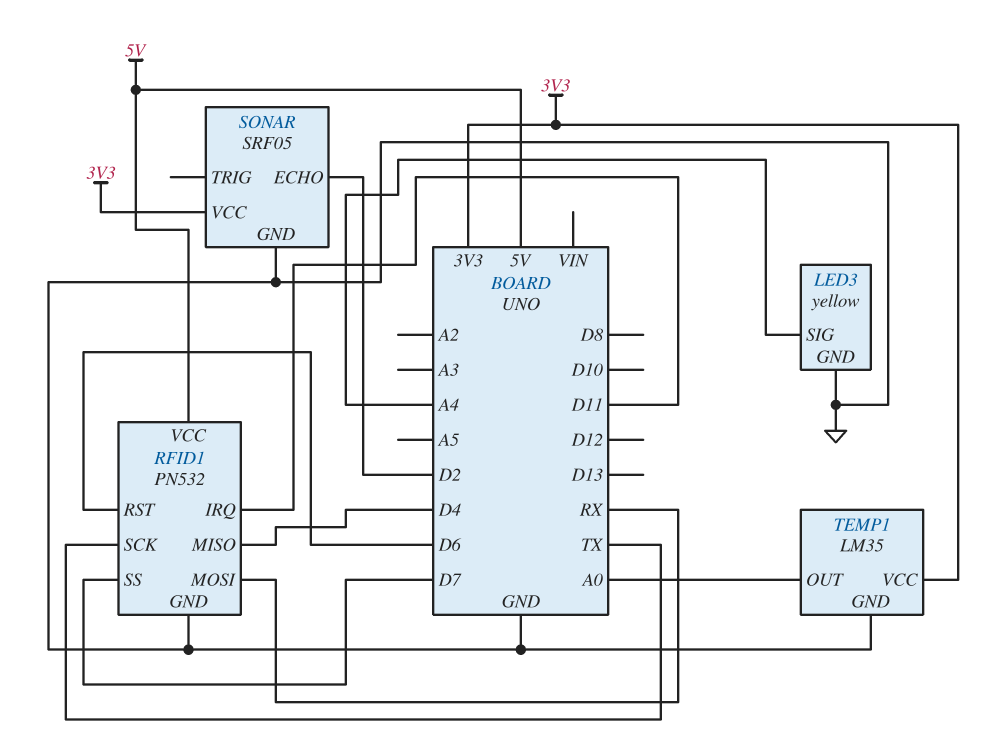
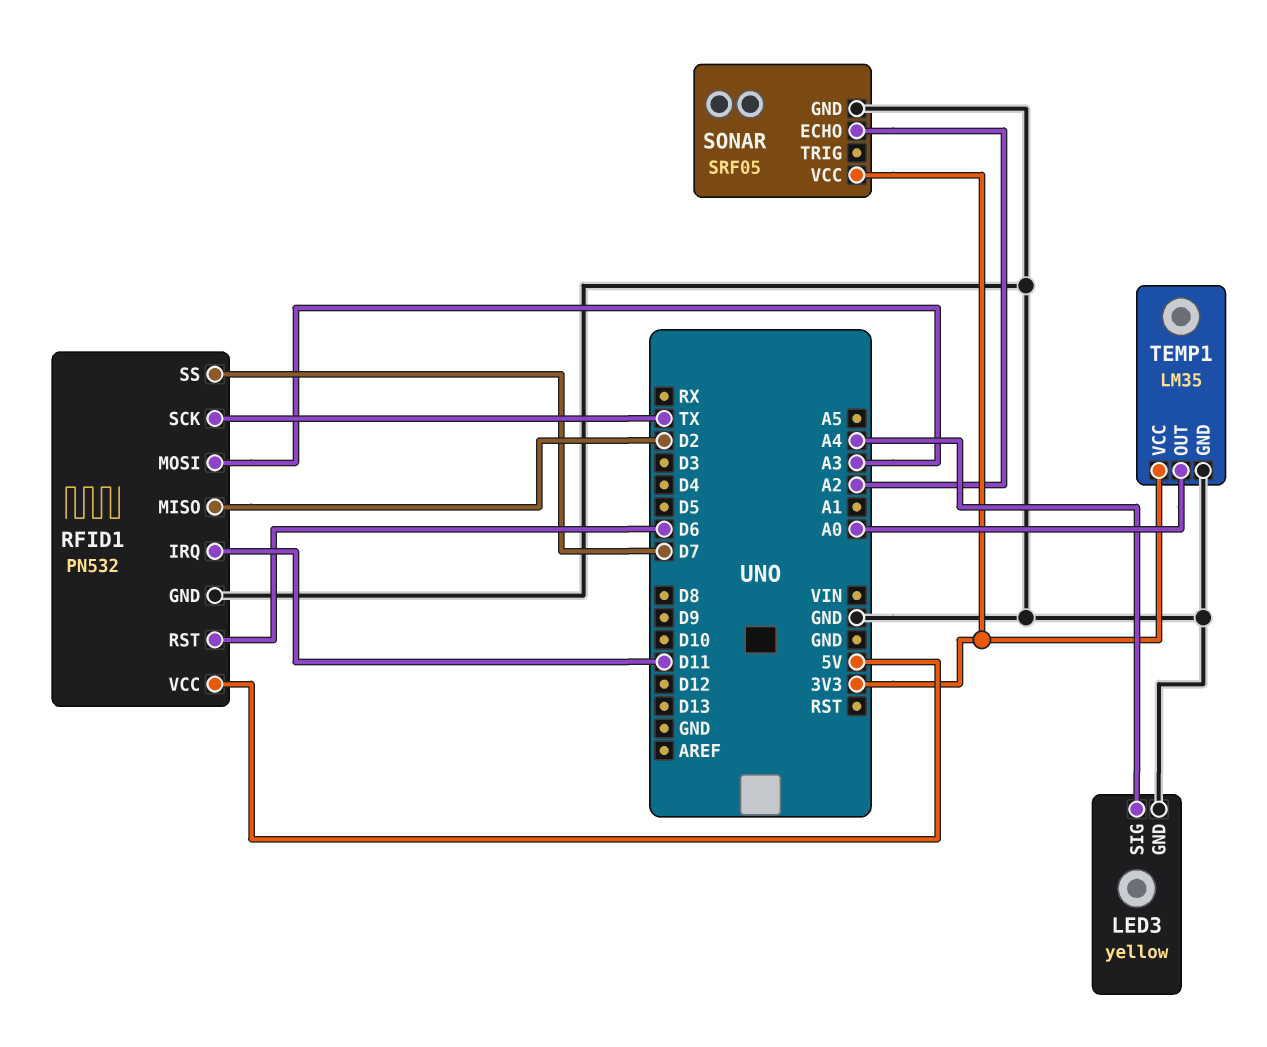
RFID1 pin MISO: D4 -> D2
RFID1 pin MOSI: RX -> A3
SONAR pin ECHO: D2 -> A2

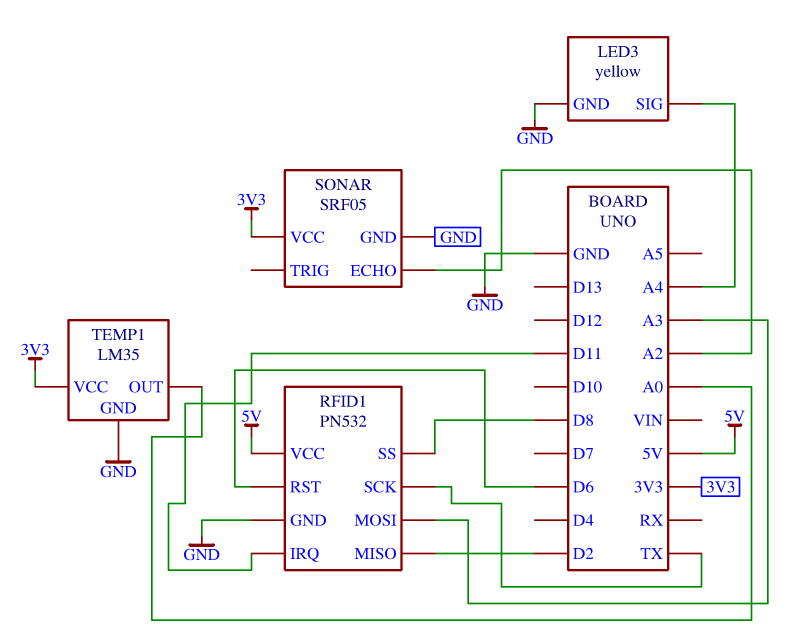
RFID1 pin SS: D7 -> D8

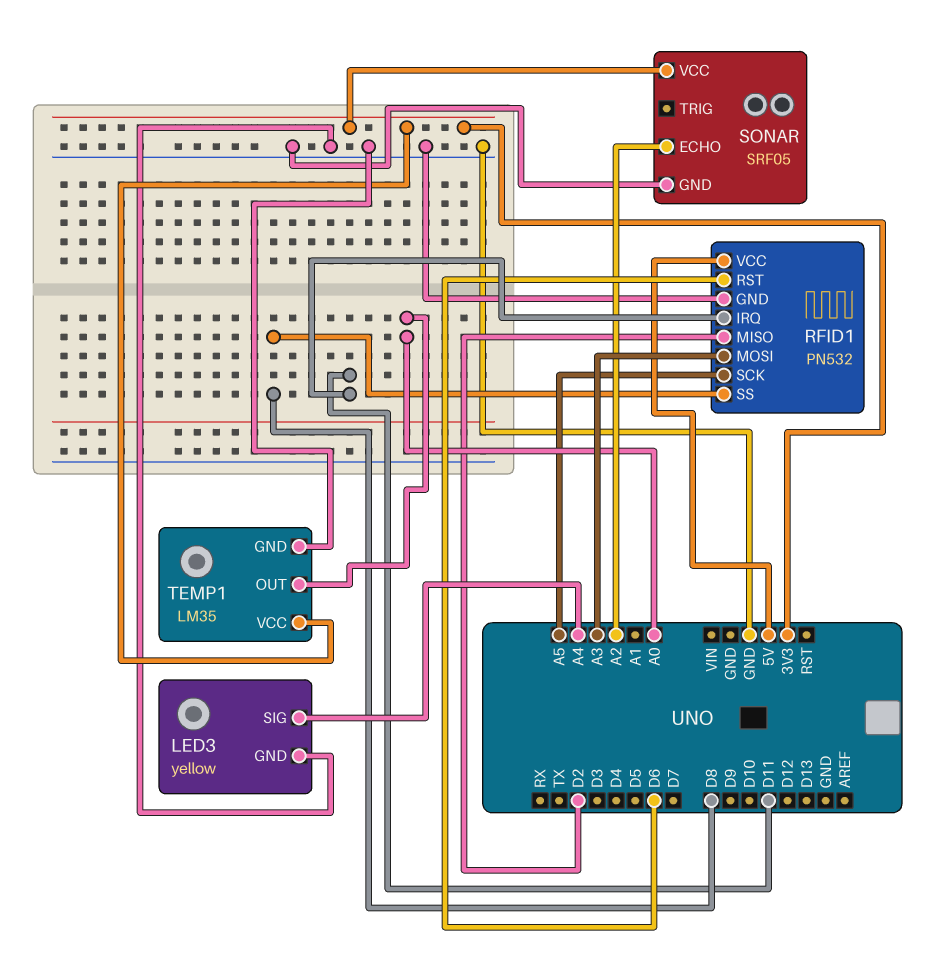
RFID1 pin SCK: TX -> A5

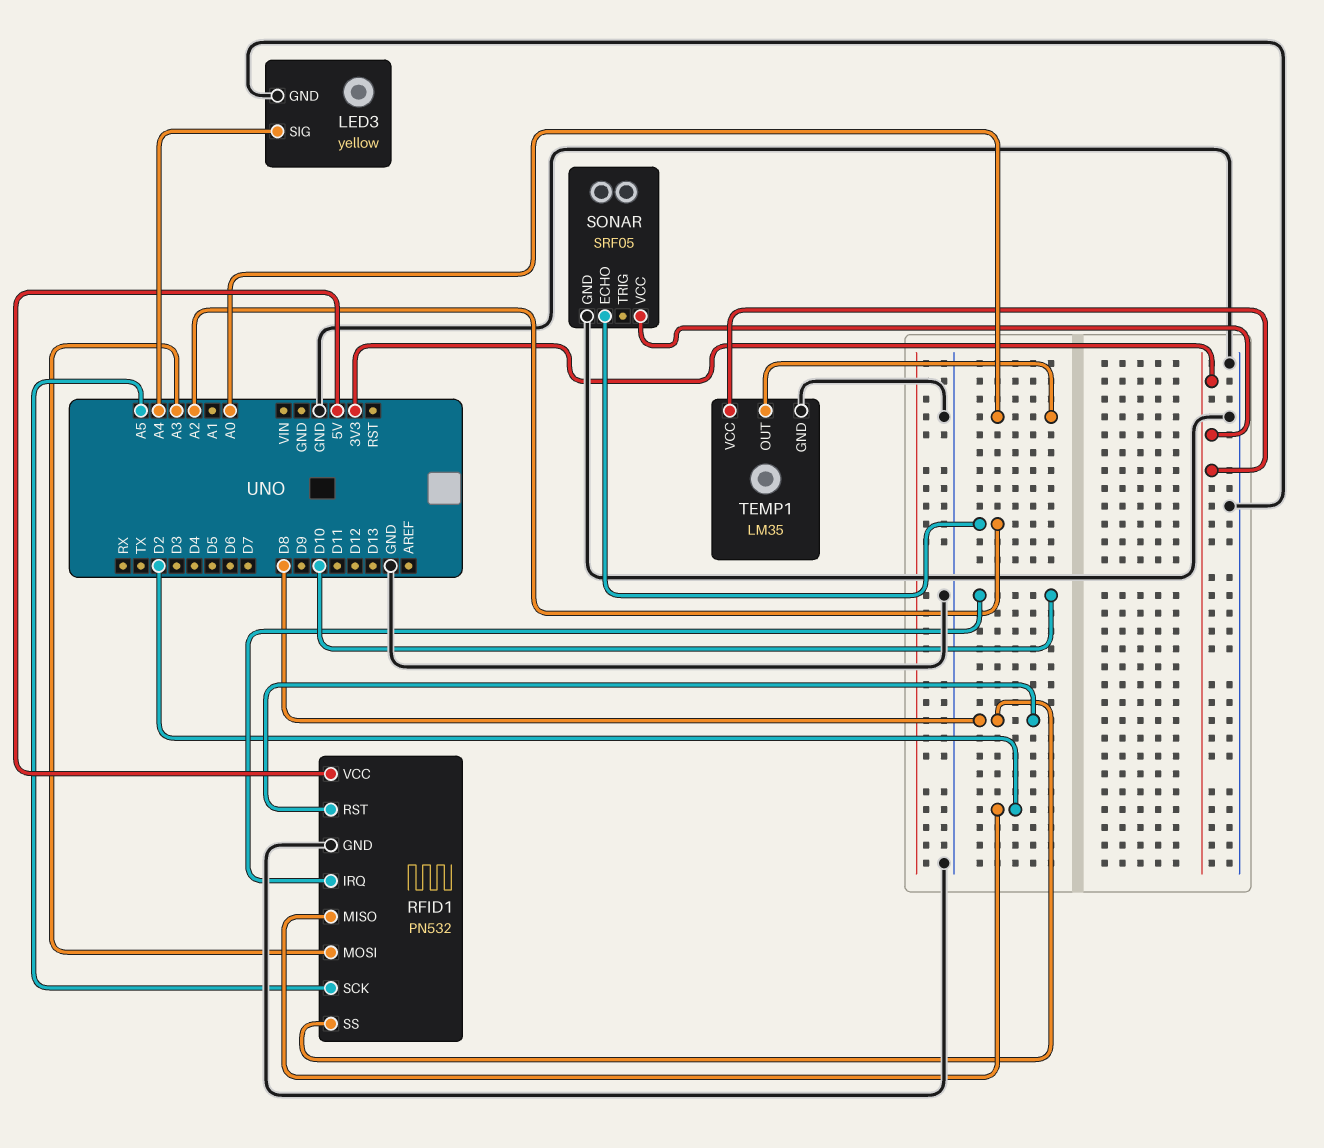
RFID1 pin IRQ: D11 -> D10
RFID1 pin RST: D6 -> D8

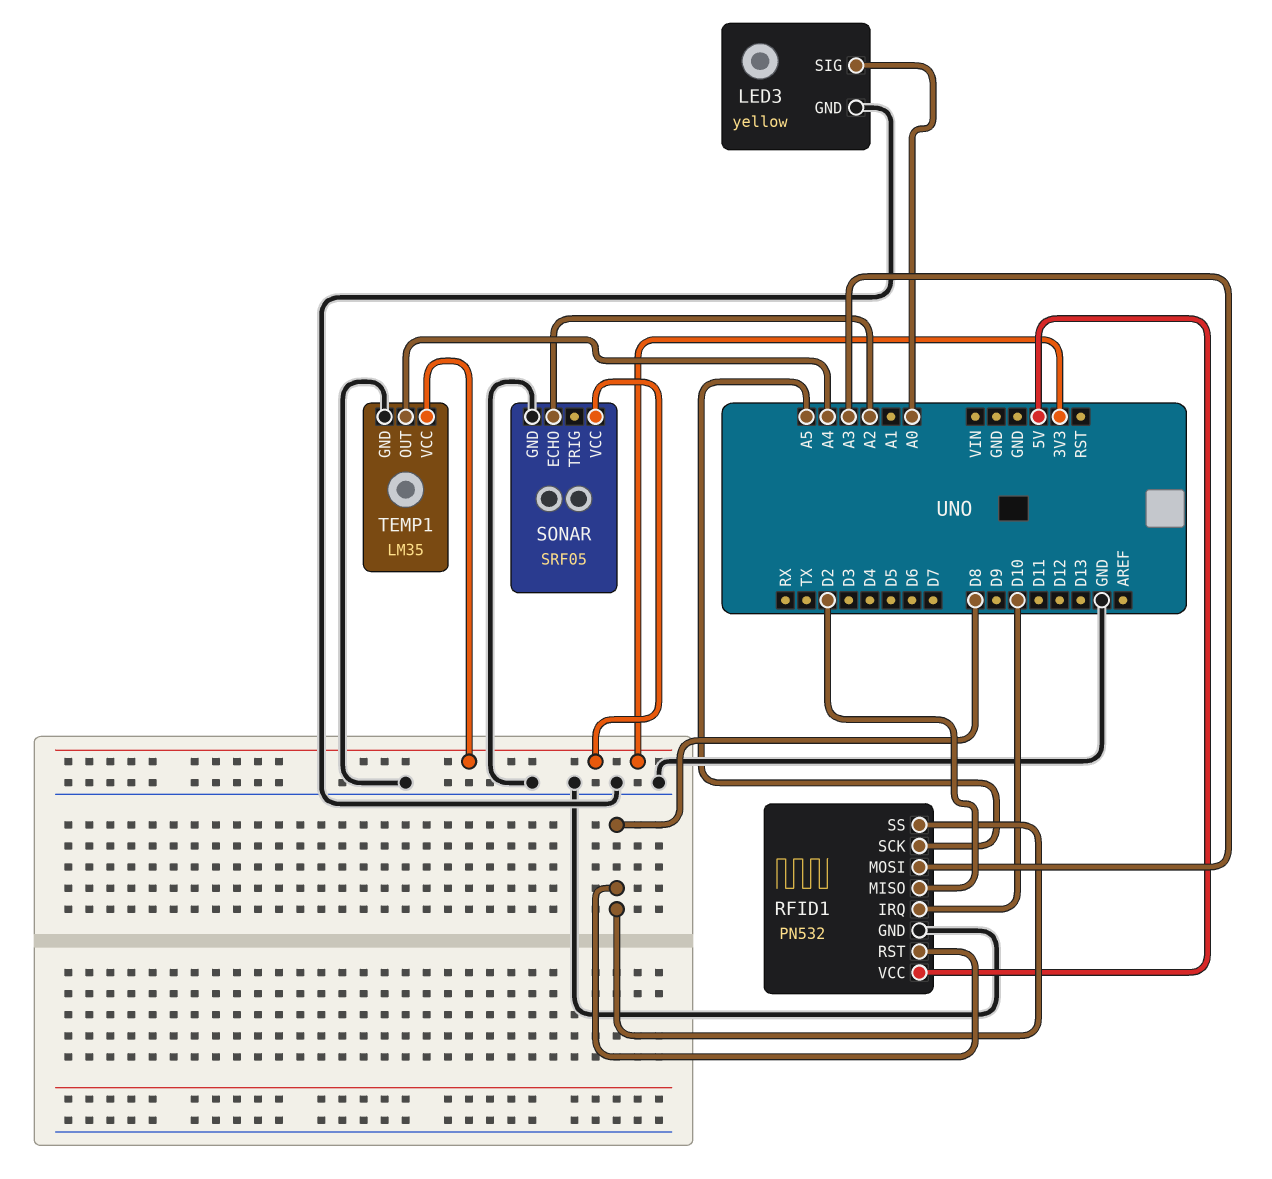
LED3 pin SIG: A4 -> A0
TEMP1 pin OUT: A0 -> A4

